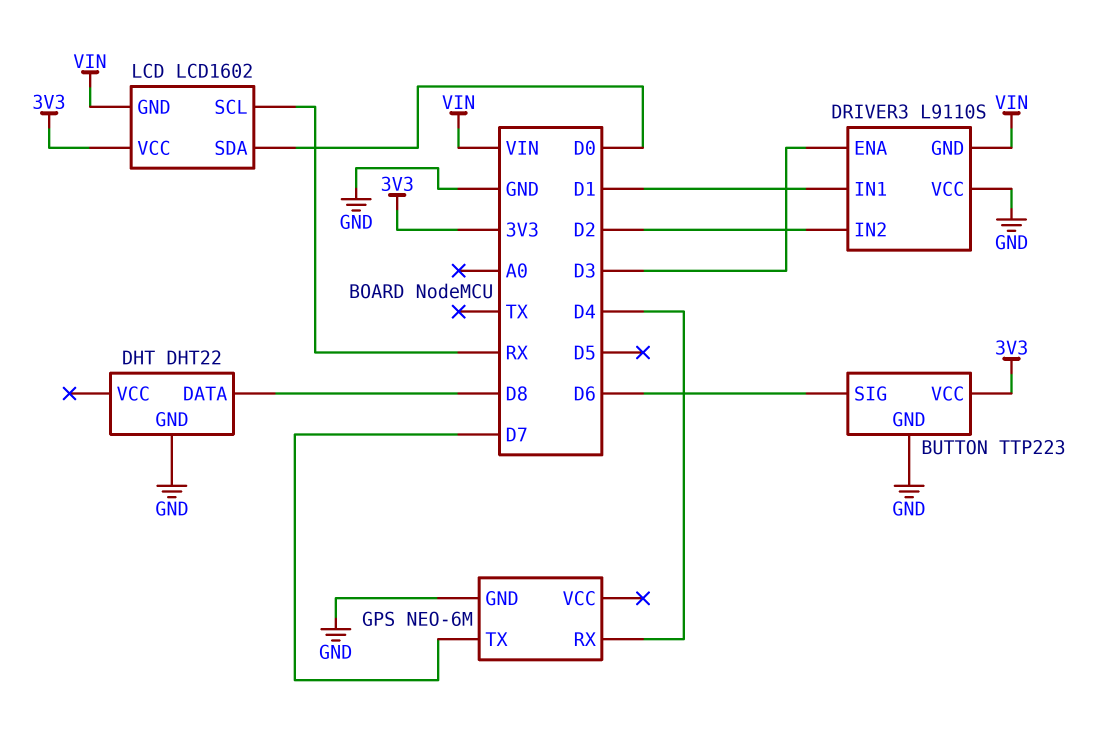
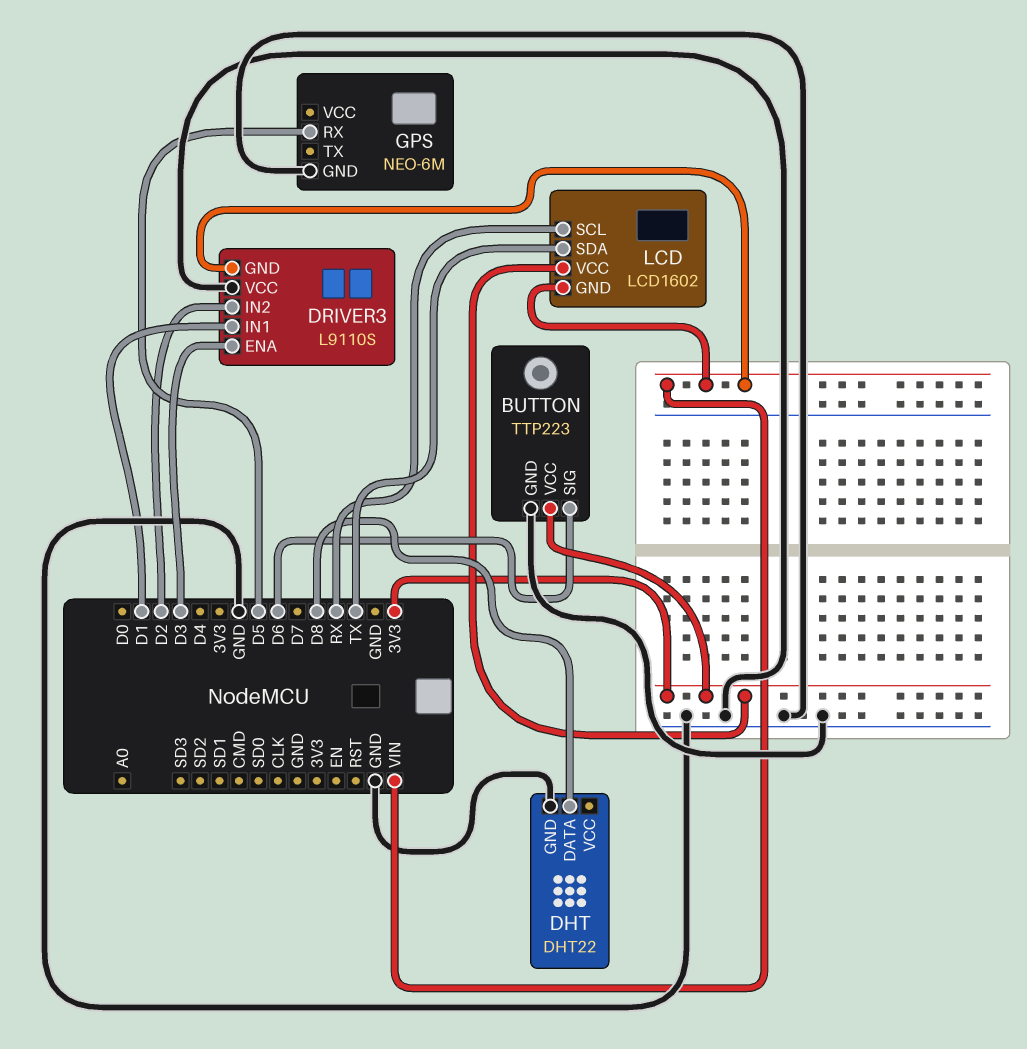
GPS pin RX: D4 -> D5
GPS pin TX: D7 -> none
LCD pin SDA: D0 -> TX

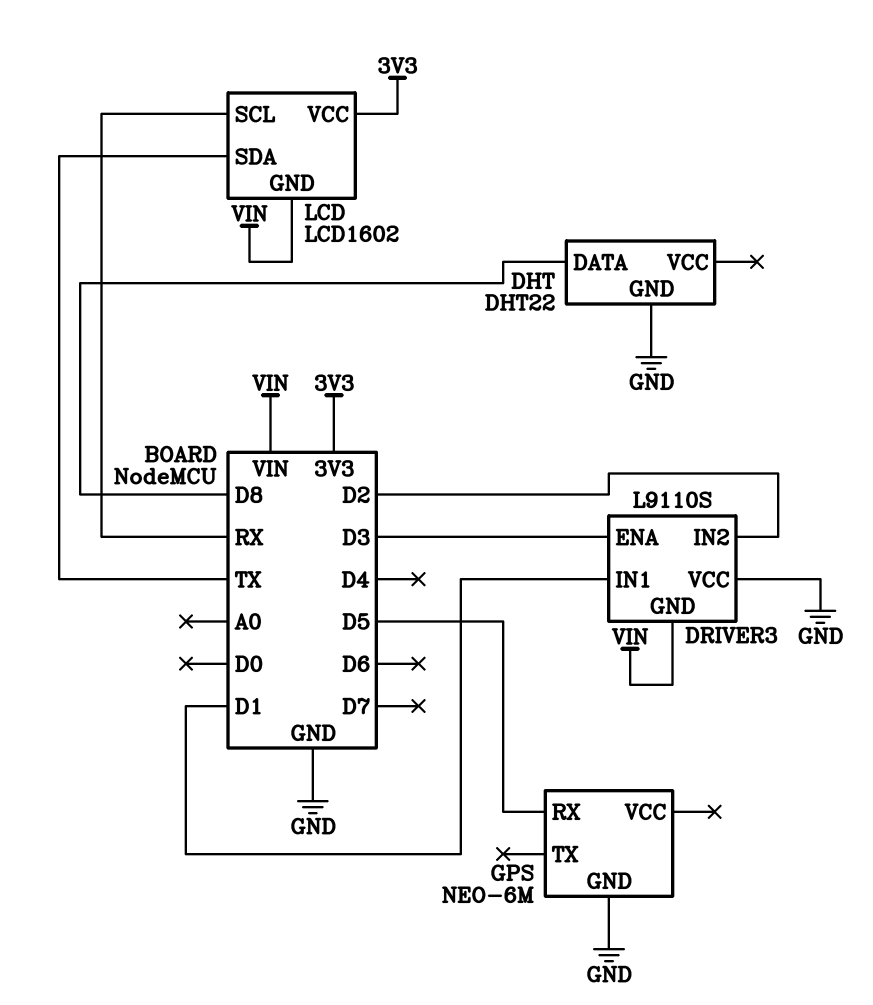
BUTTON: TTP223 -> none
BUTTON pin GND: GND -> none
BUTTON pin SIG: D6 -> none
BUTTON pin VCC: 3V3 -> none

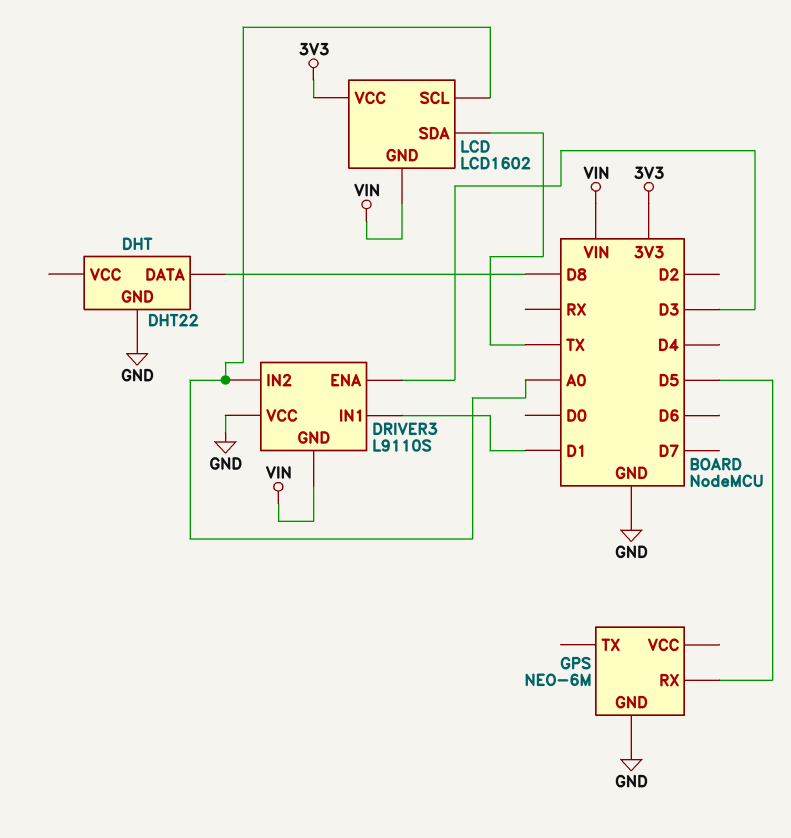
DRIVER3 pin IN2: D2 -> A0
LCD pin SCL: RX -> A0

